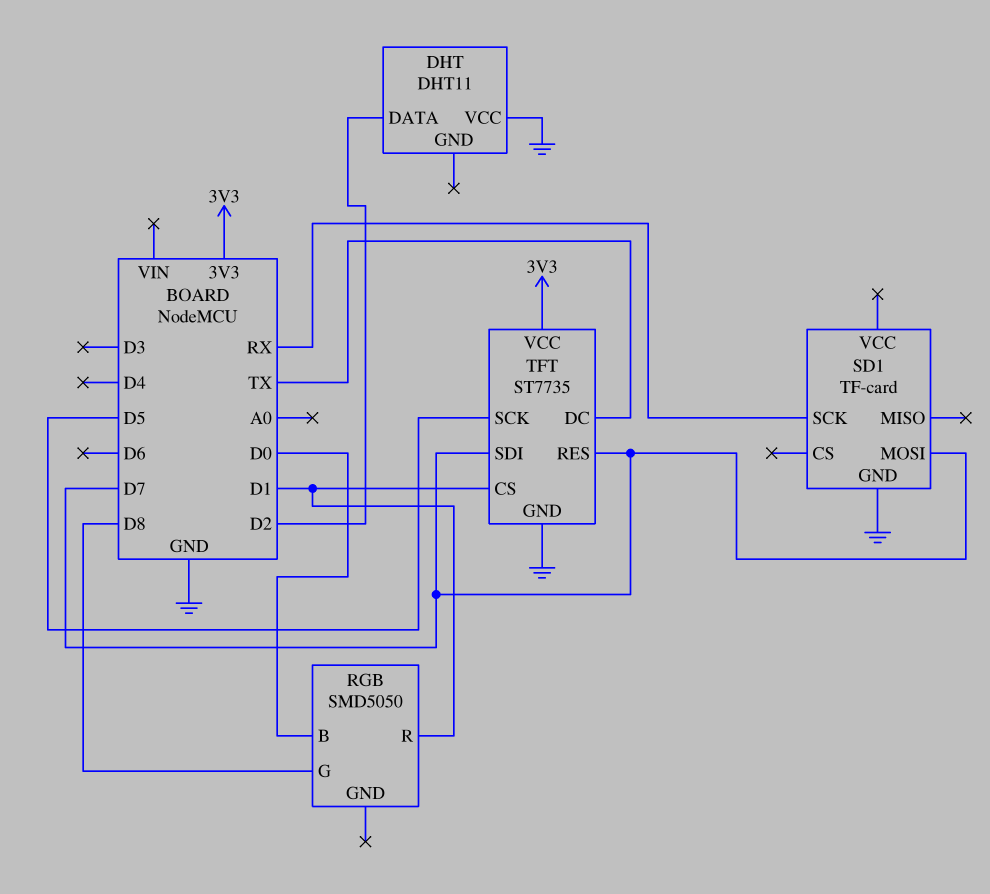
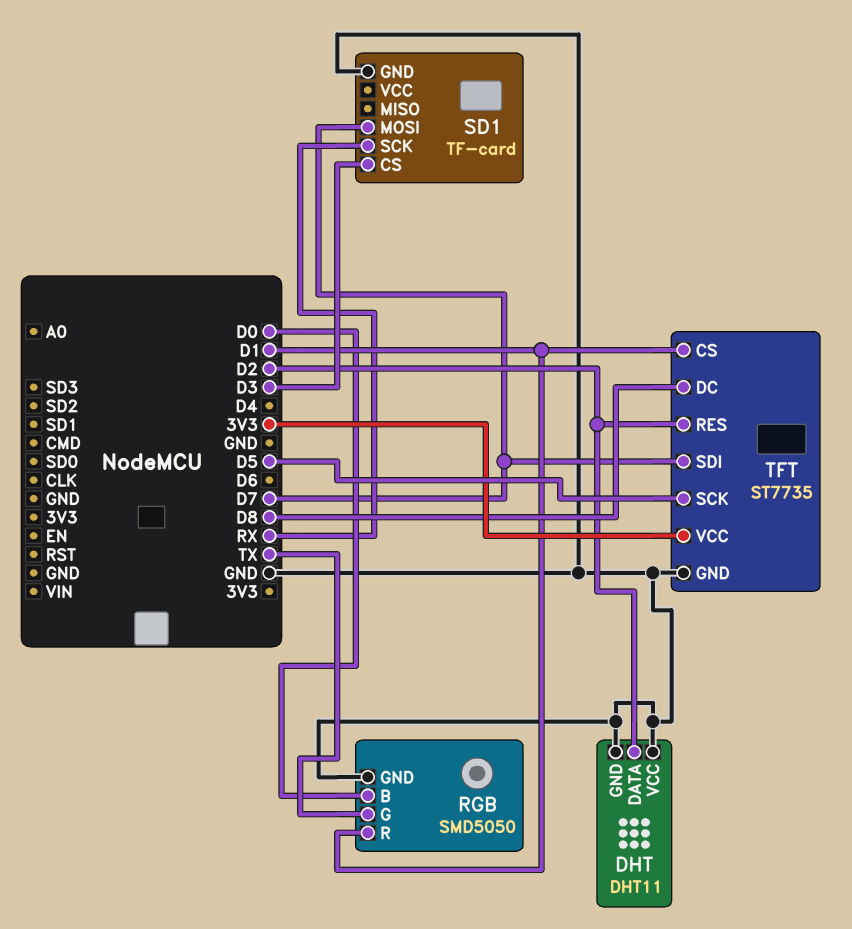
DHT pin GND: none -> GND
RGB pin G: D8 -> TX
RGB pin GND: none -> GND
SD1 pin CS: none -> D3
TFT pin DC: TX -> D8
TFT pin RES: D7 -> D2

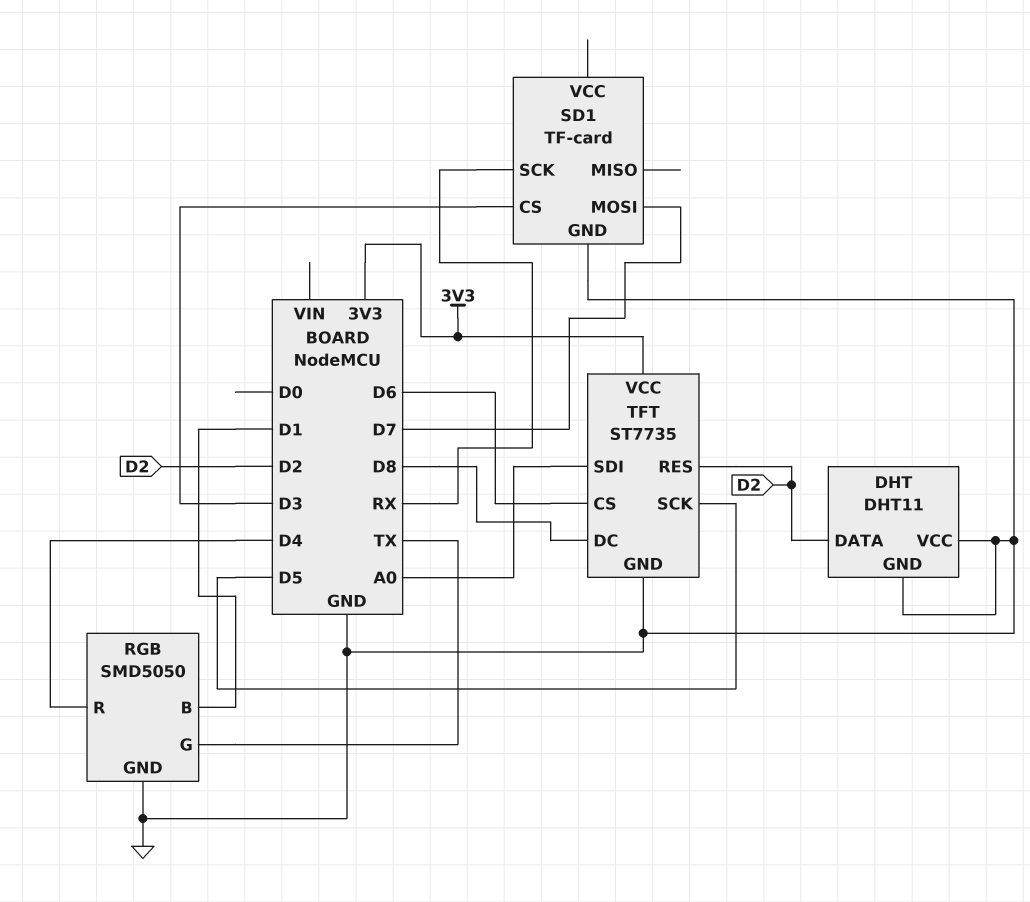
RGB pin B: D0 -> D1
RGB pin R: D1 -> D4
TFT pin CS: D1 -> D6
TFT pin SDI: D7 -> A0

